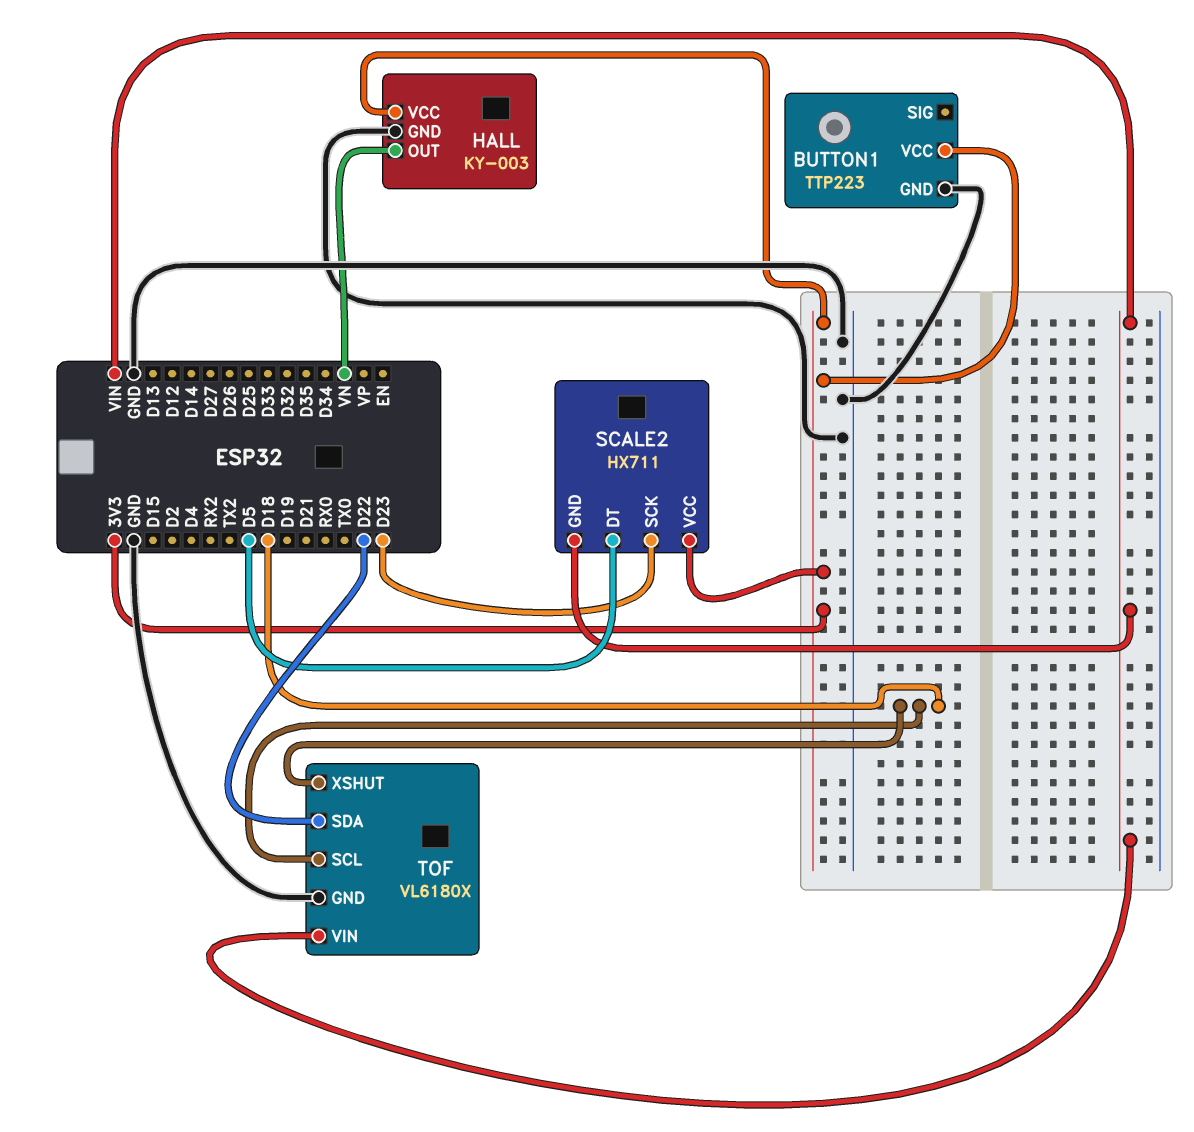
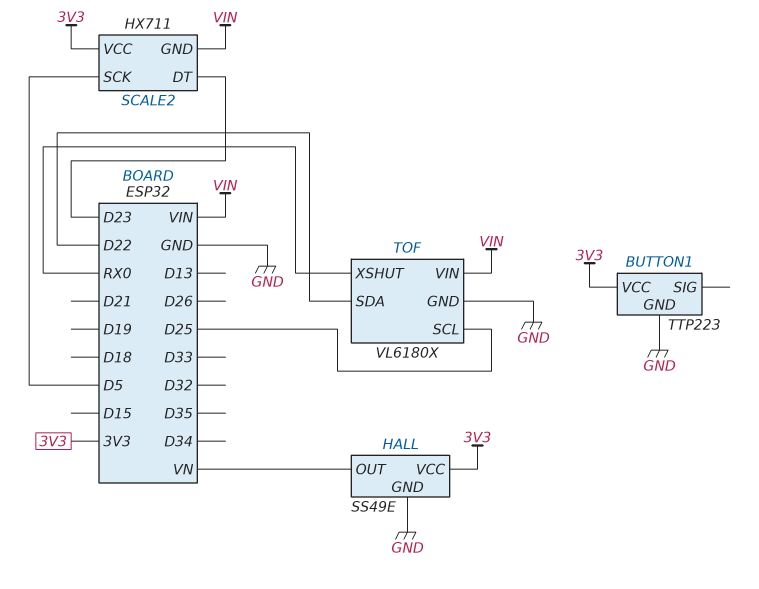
HALL: KY-003 -> SS49E
SCALE2 pin DT: D5 -> D23
SCALE2 pin SCK: D23 -> D5
TOF pin SCL: D18 -> D25
TOF pin XSHUT: D18 -> RX0

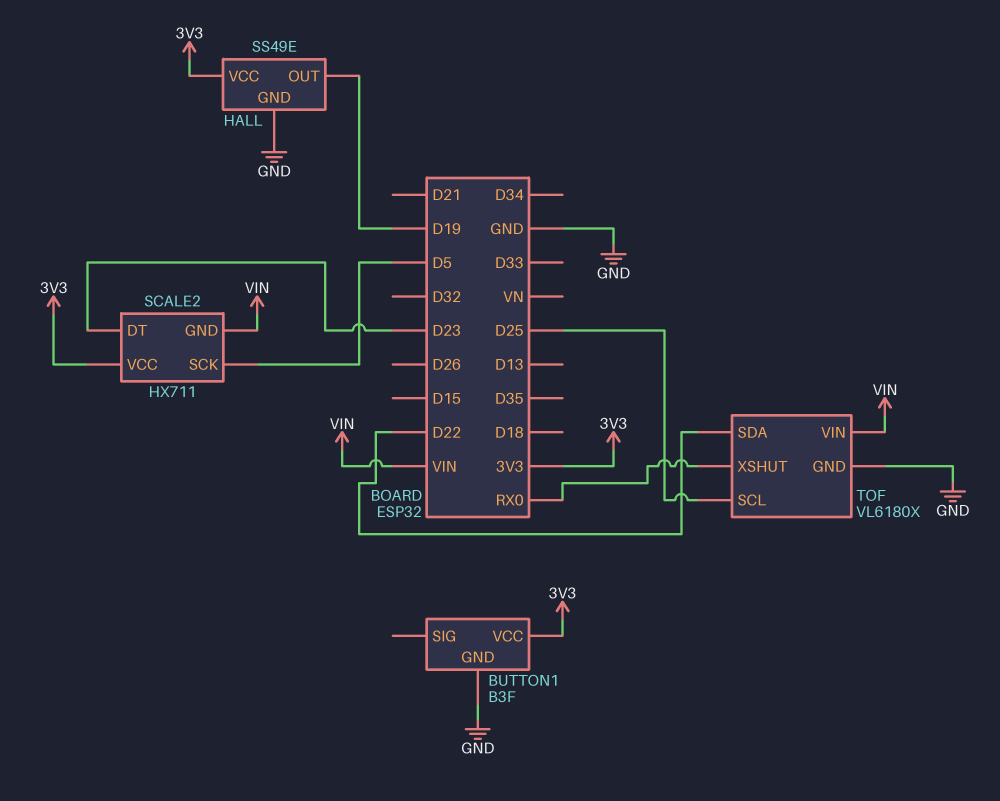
BUTTON1: TTP223 -> B3F
HALL pin OUT: VN -> D19

